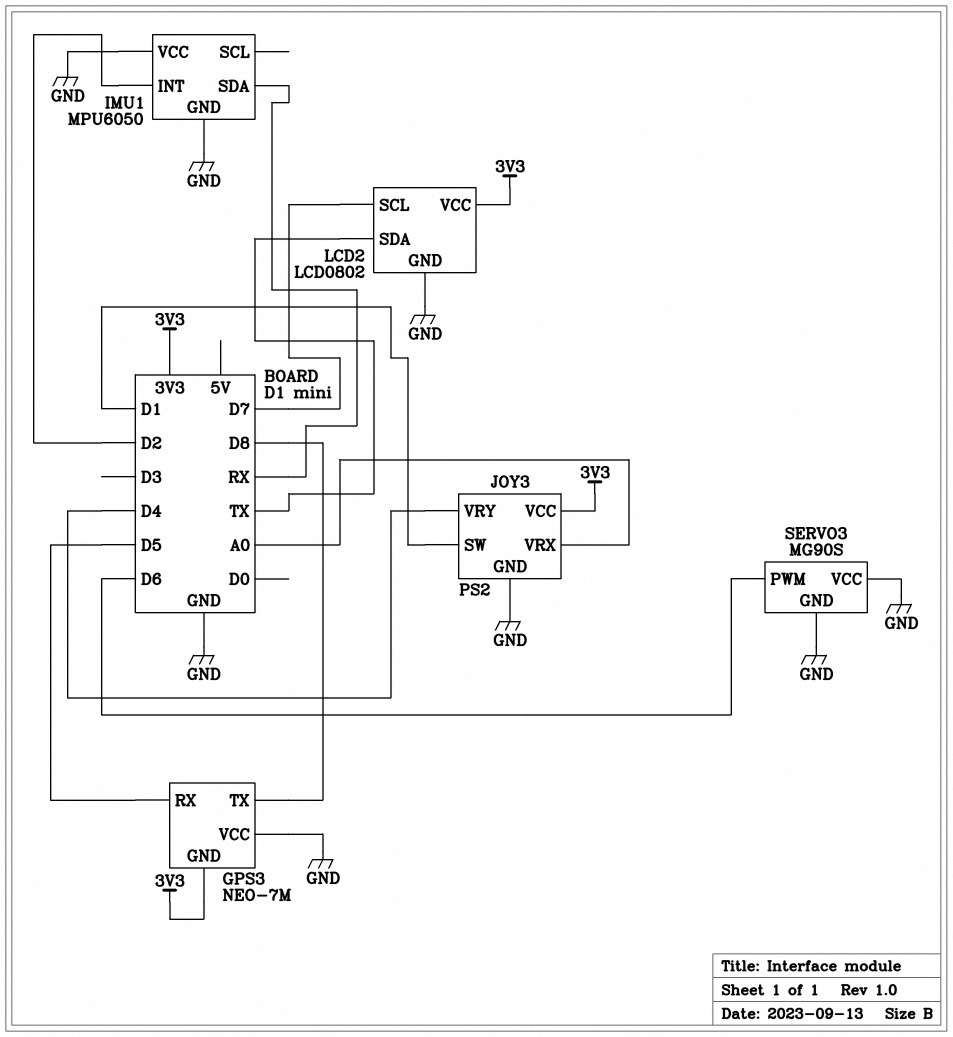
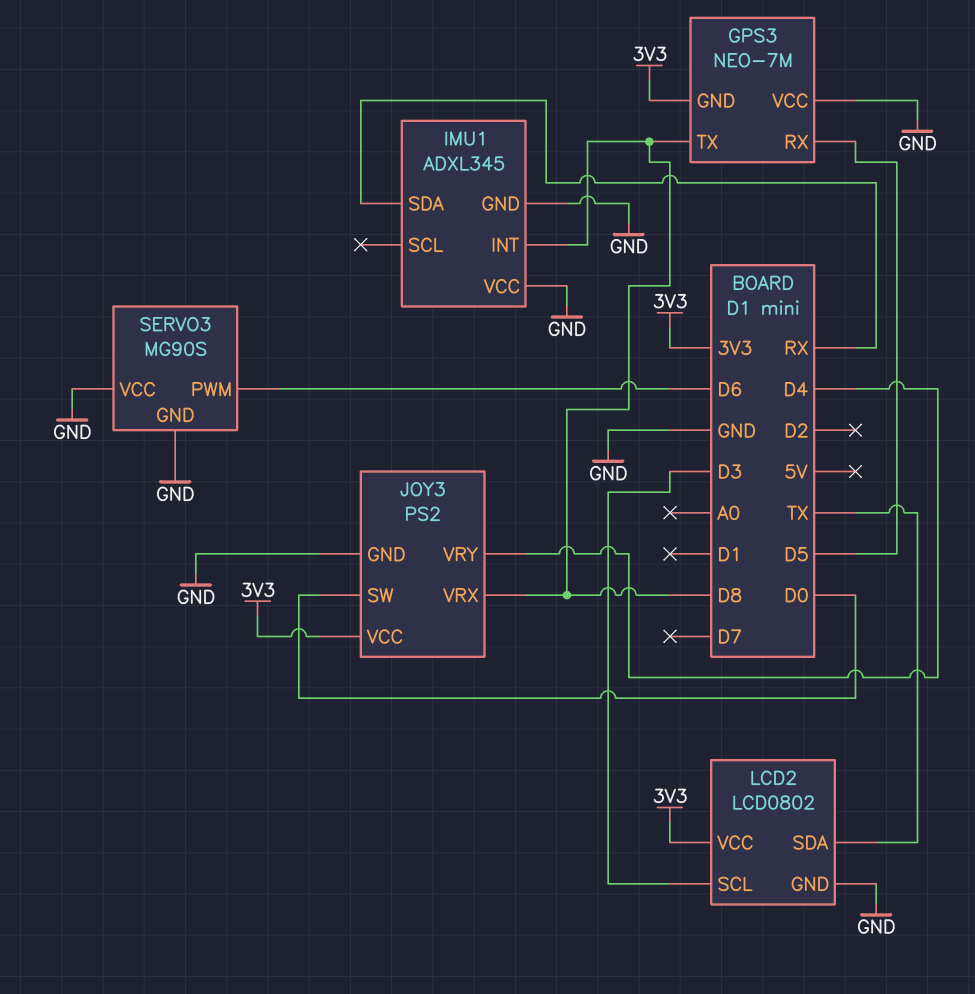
IMU1: MPU6050 -> ADXL345
IMU1 pin INT: D2 -> D8
JOY3 pin SW: D1 -> D0
JOY3 pin VRX: A0 -> D8
LCD2 pin SCL: D7 -> D3

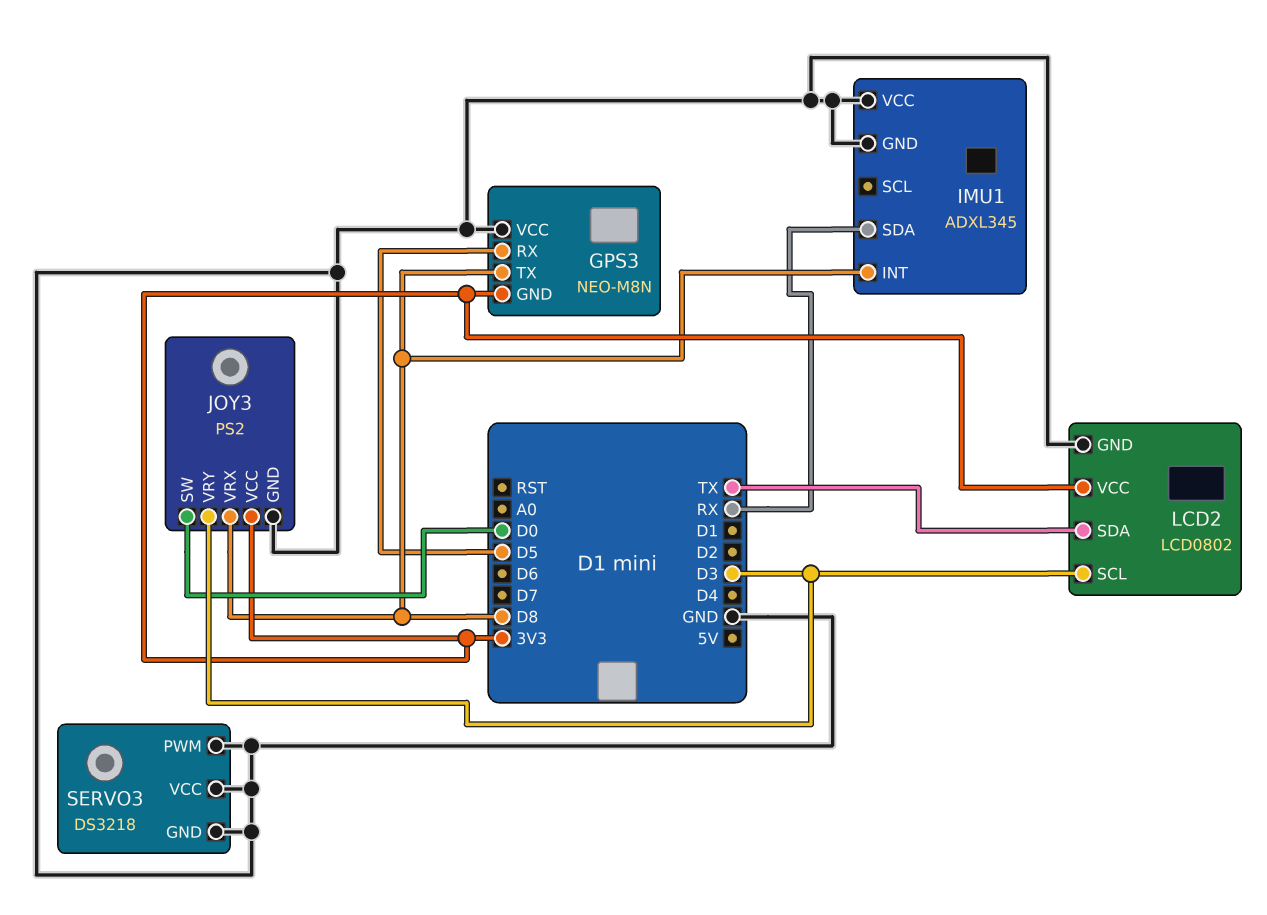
GPS3: NEO-7M -> NEO-M8N
JOY3 pin VRY: D4 -> D3
SERVO3: MG90S -> DS3218
SERVO3 pin PWM: D6 -> GND

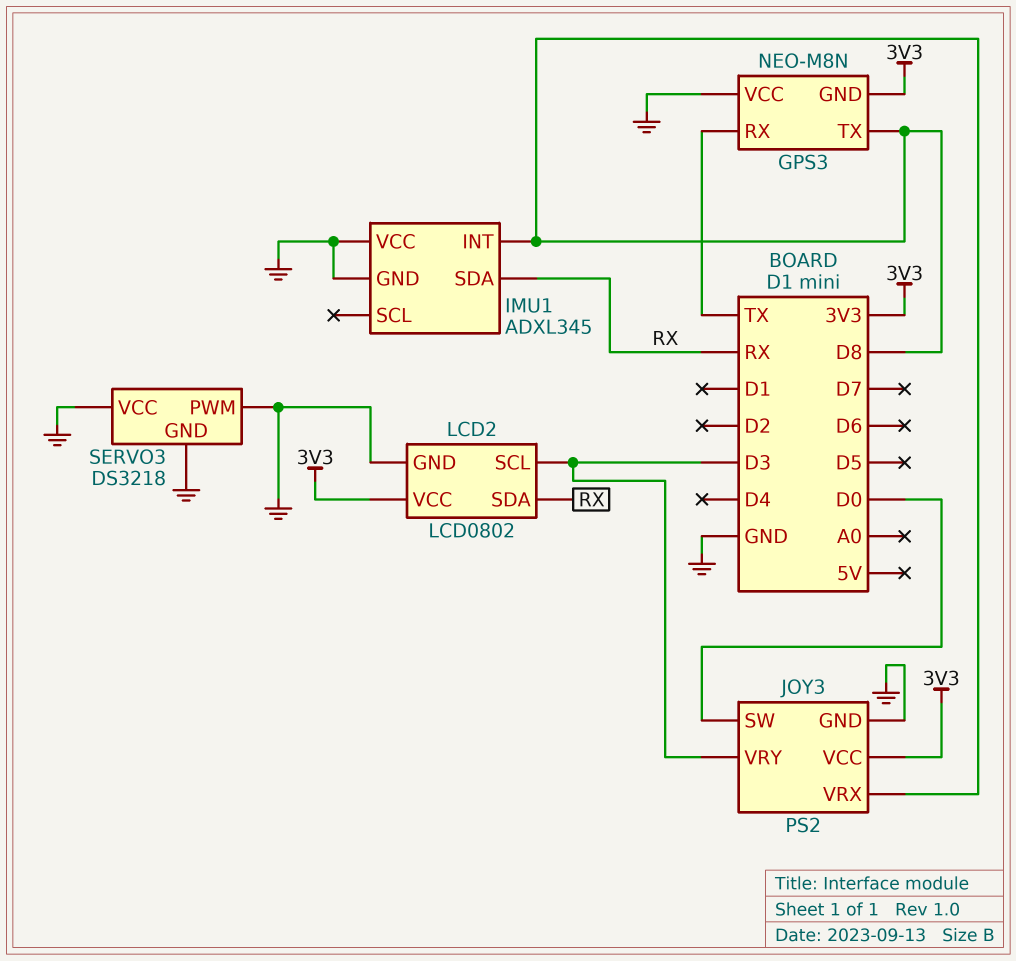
GPS3 pin RX: D5 -> TX
LCD2 pin SDA: TX -> RX

